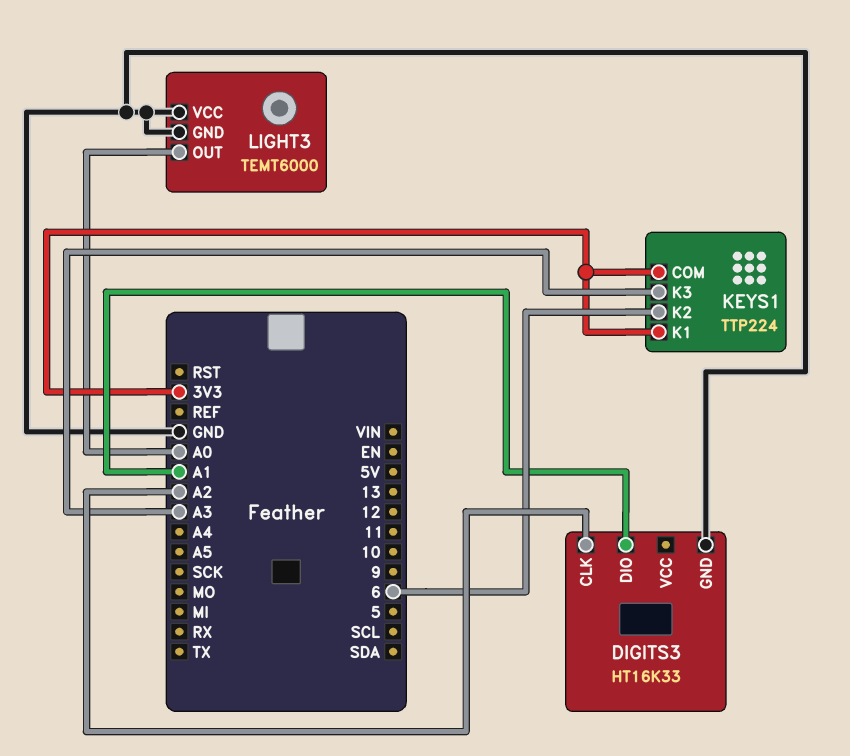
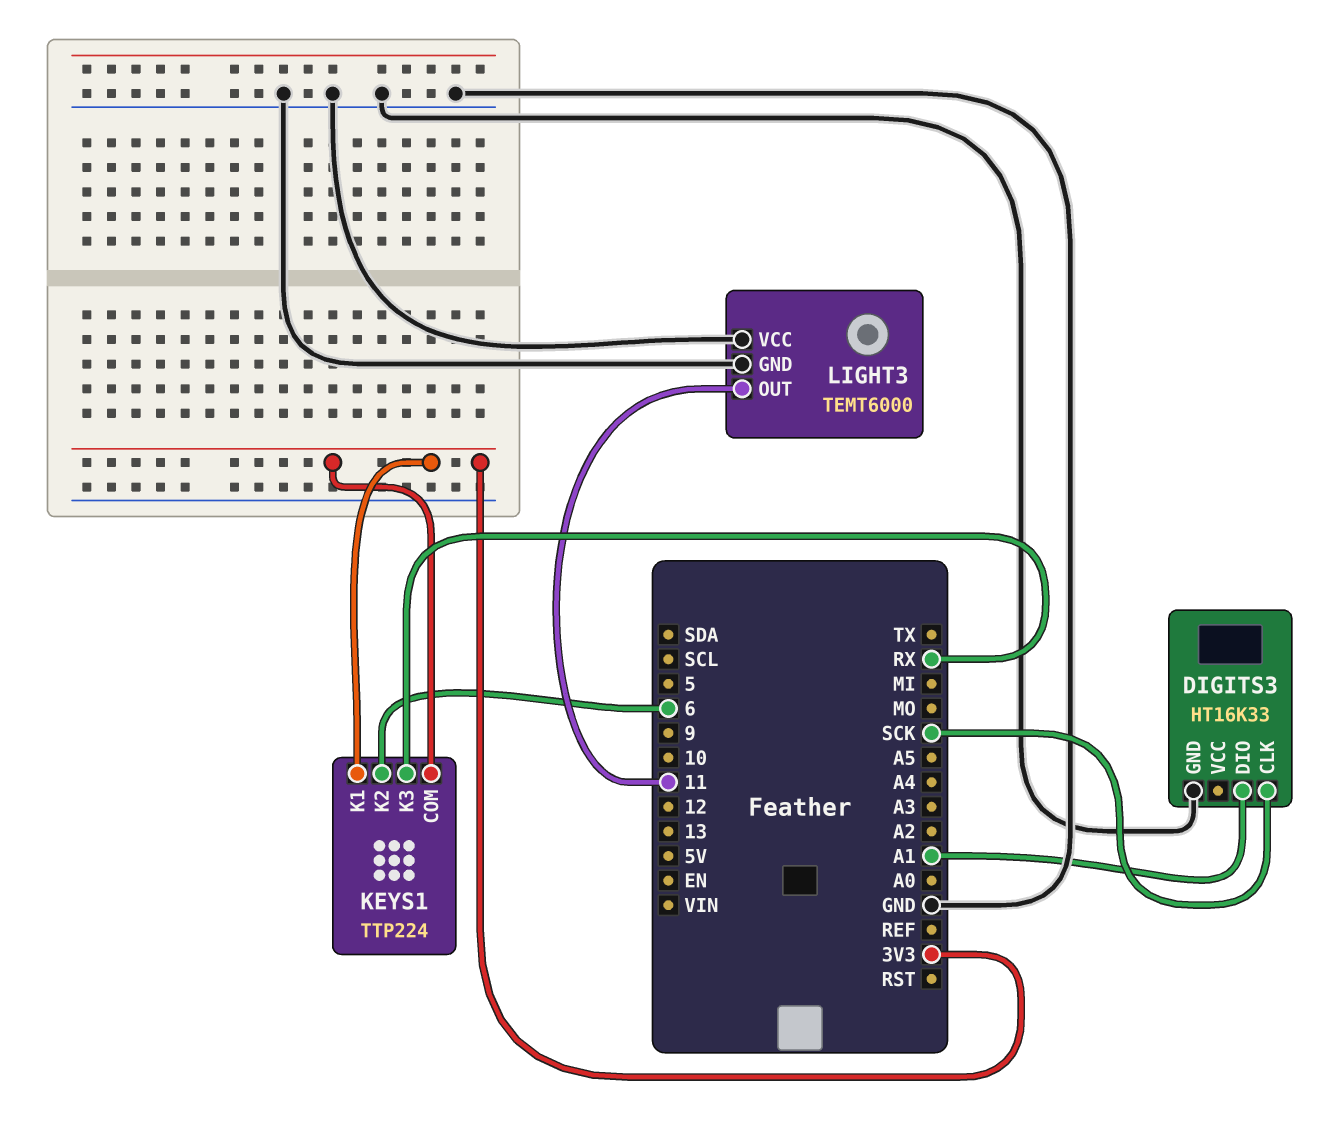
DIGITS3 pin CLK: A2 -> SCK
KEYS1 pin K3: A3 -> RX
LIGHT3 pin OUT: A0 -> 11

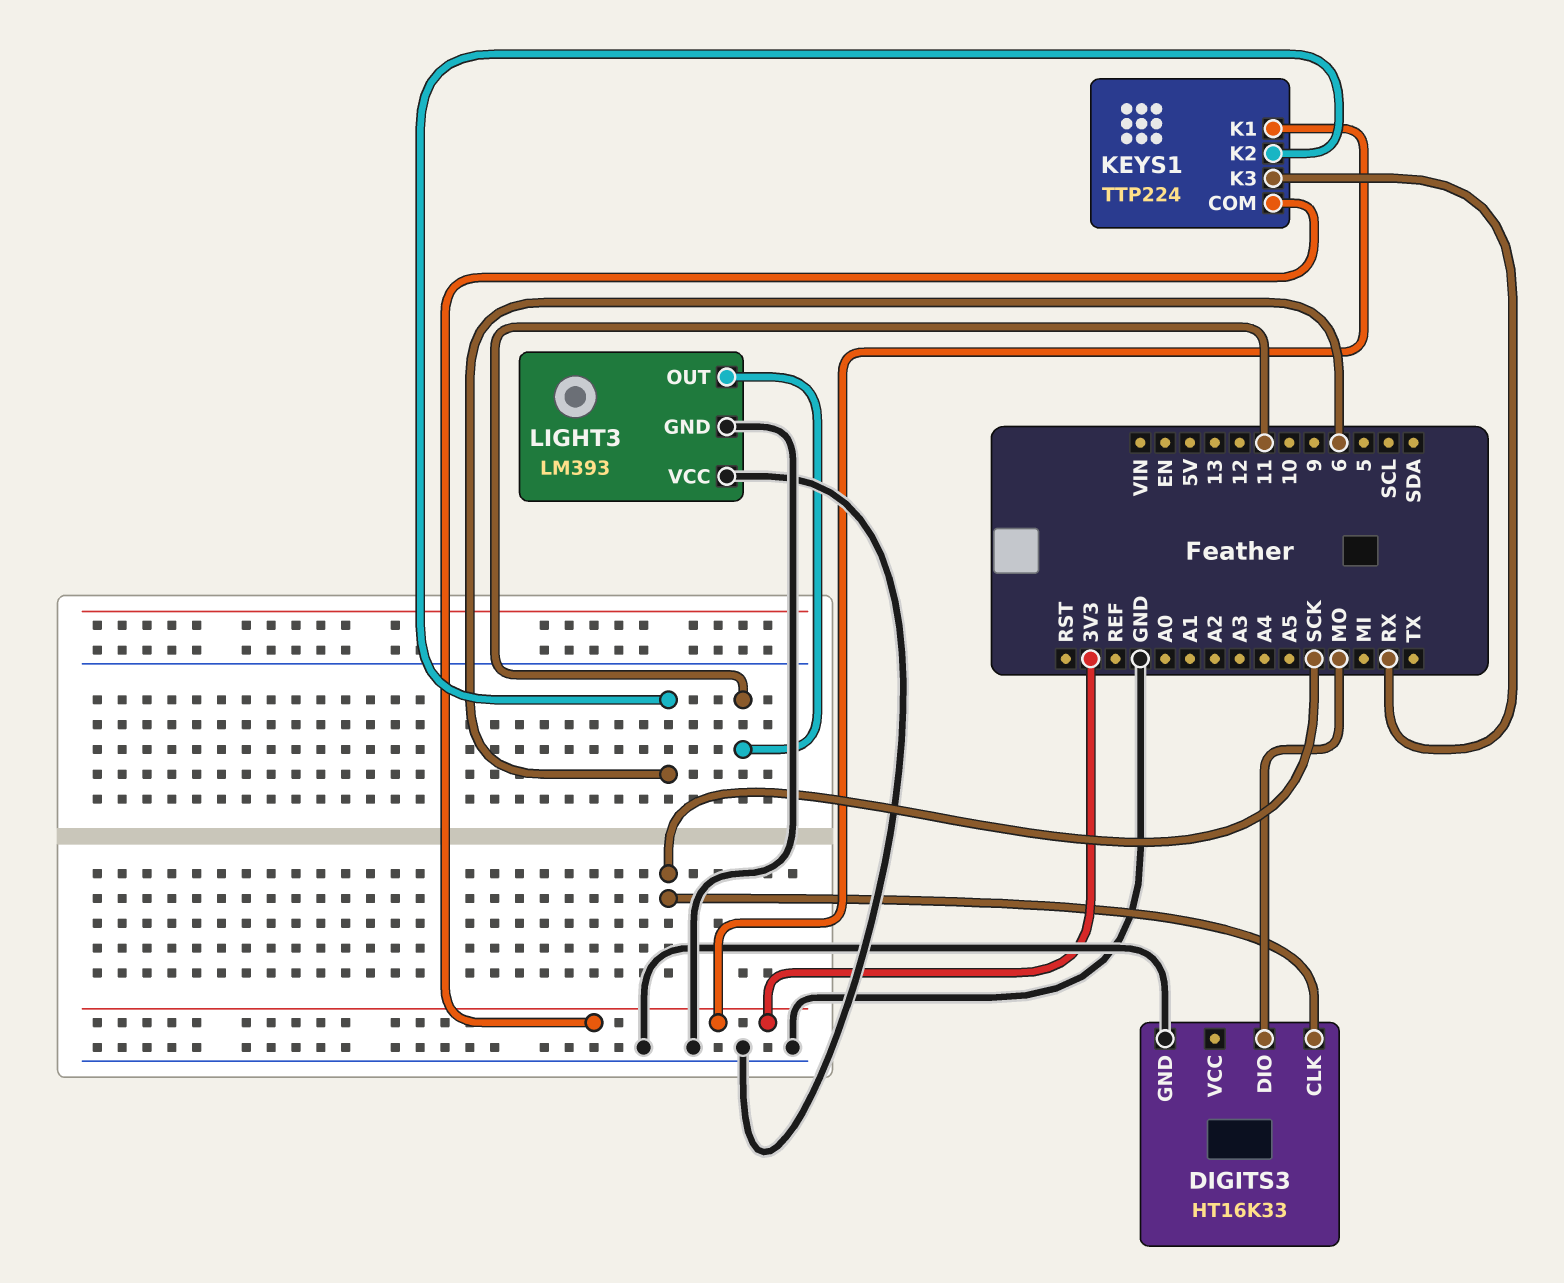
DIGITS3 pin DIO: A1 -> MO
LIGHT3: TEMT6000 -> LM393

